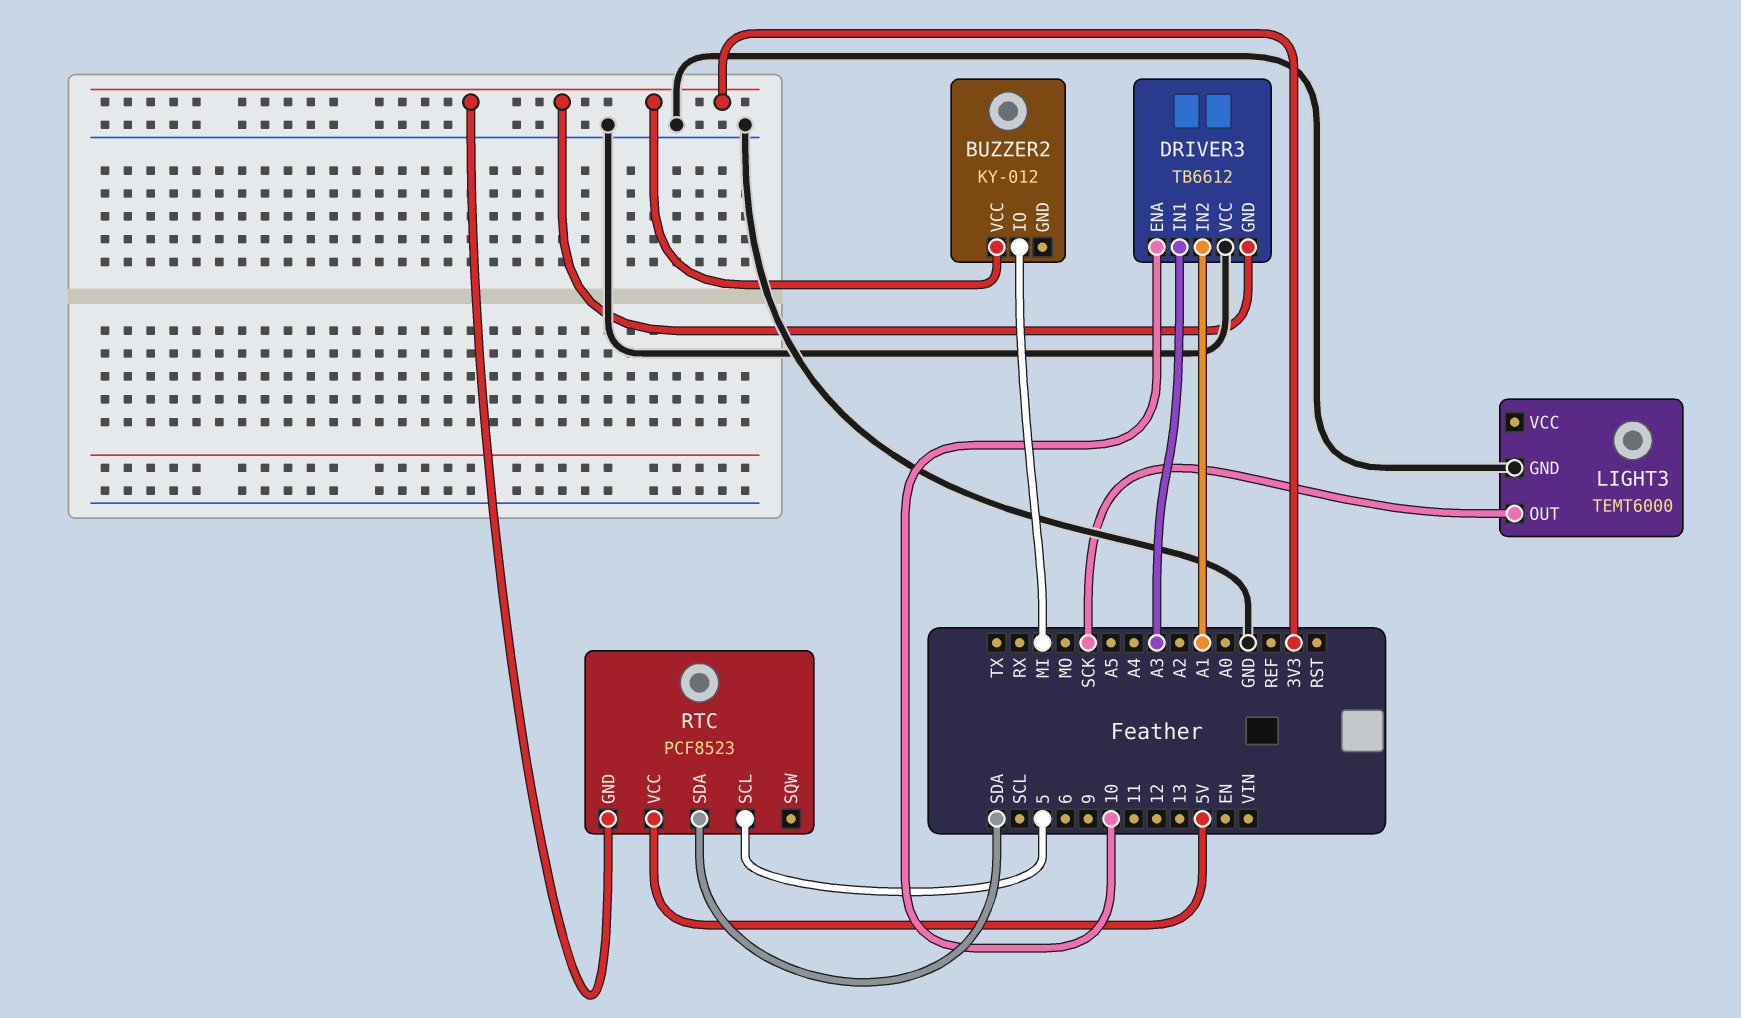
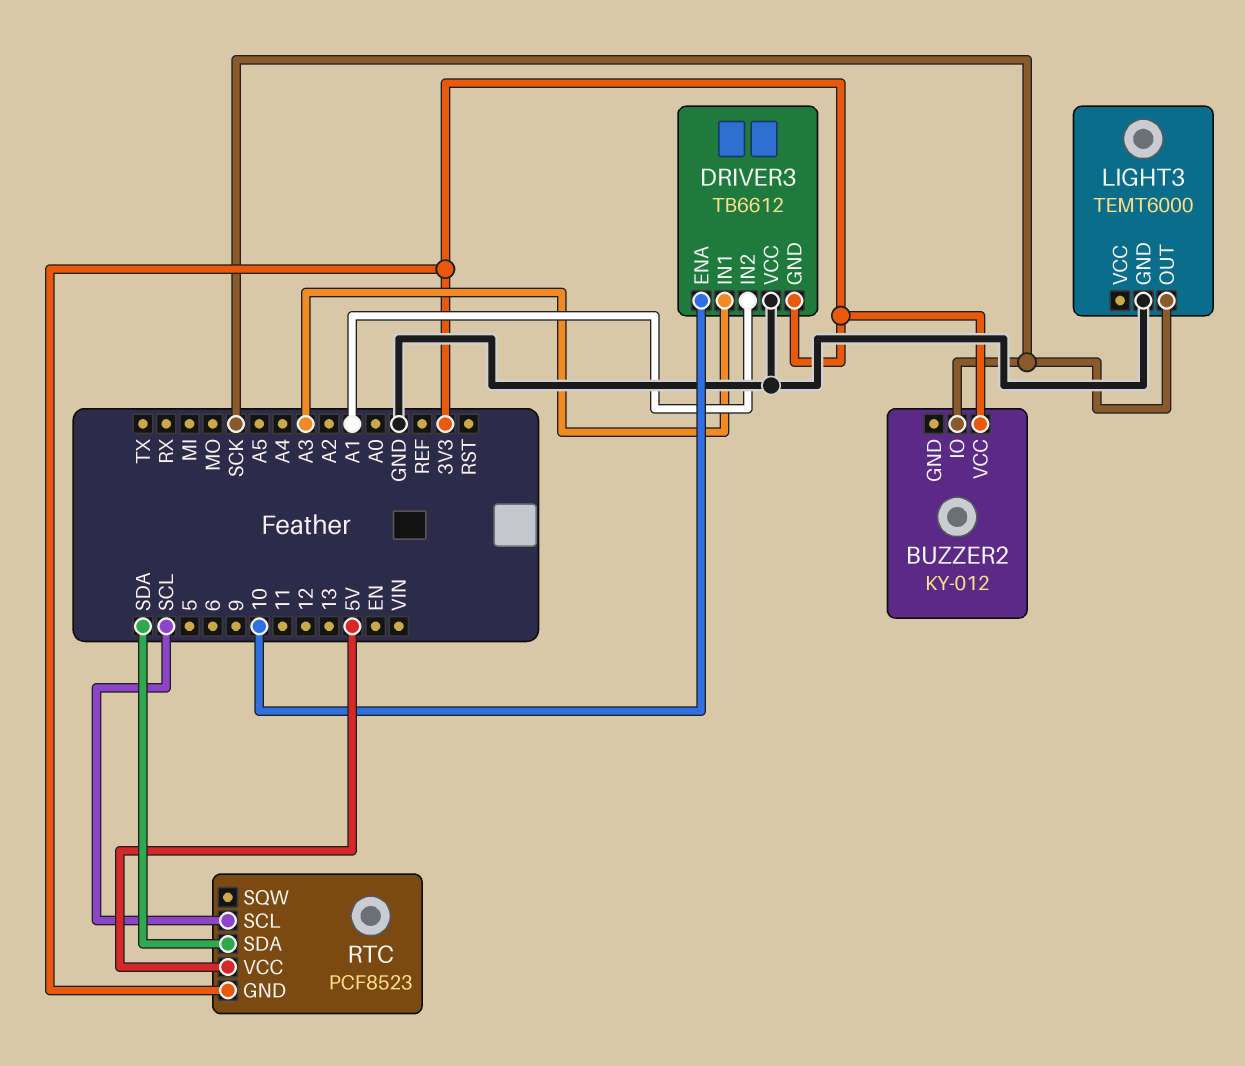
BUZZER2 pin IO: MI -> SCK
RTC pin SCL: 5 -> SCL

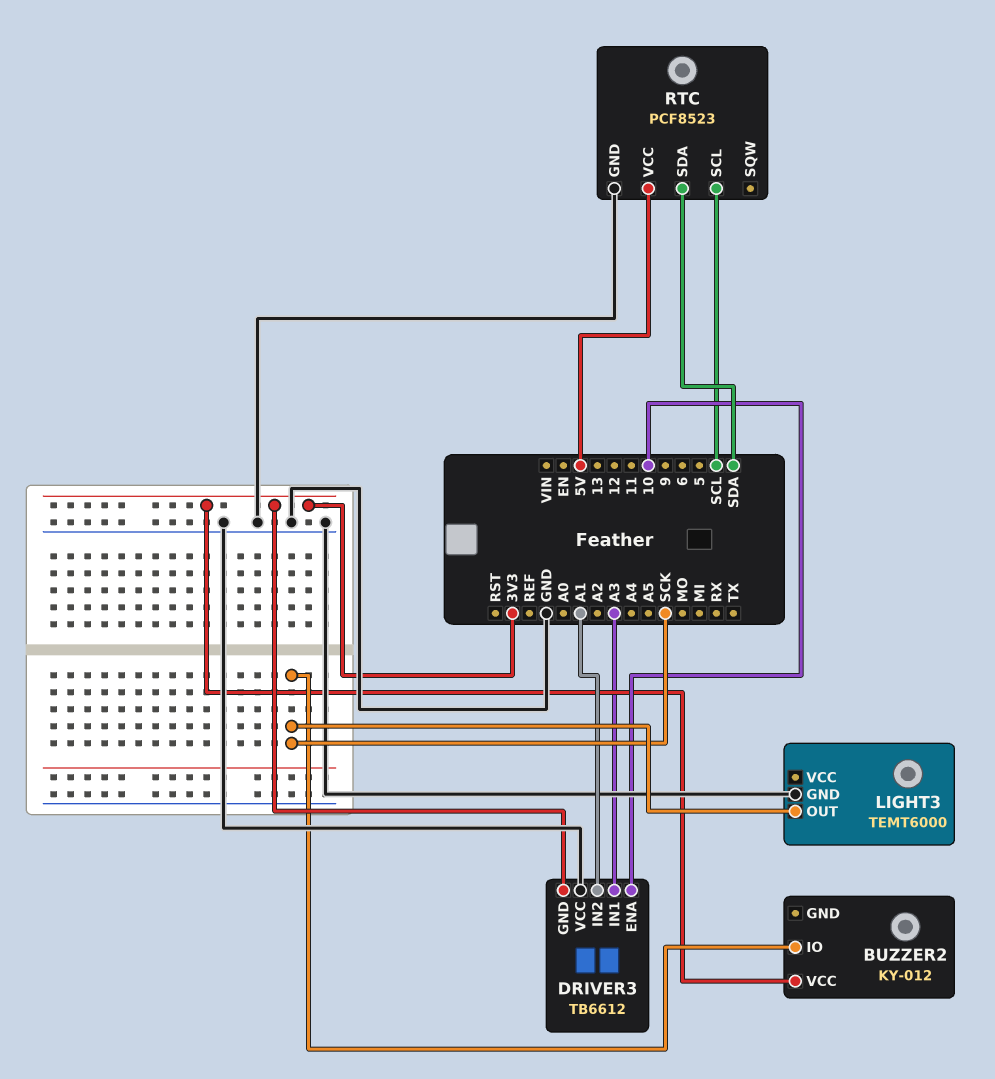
RTC pin GND: 3V3 -> GND

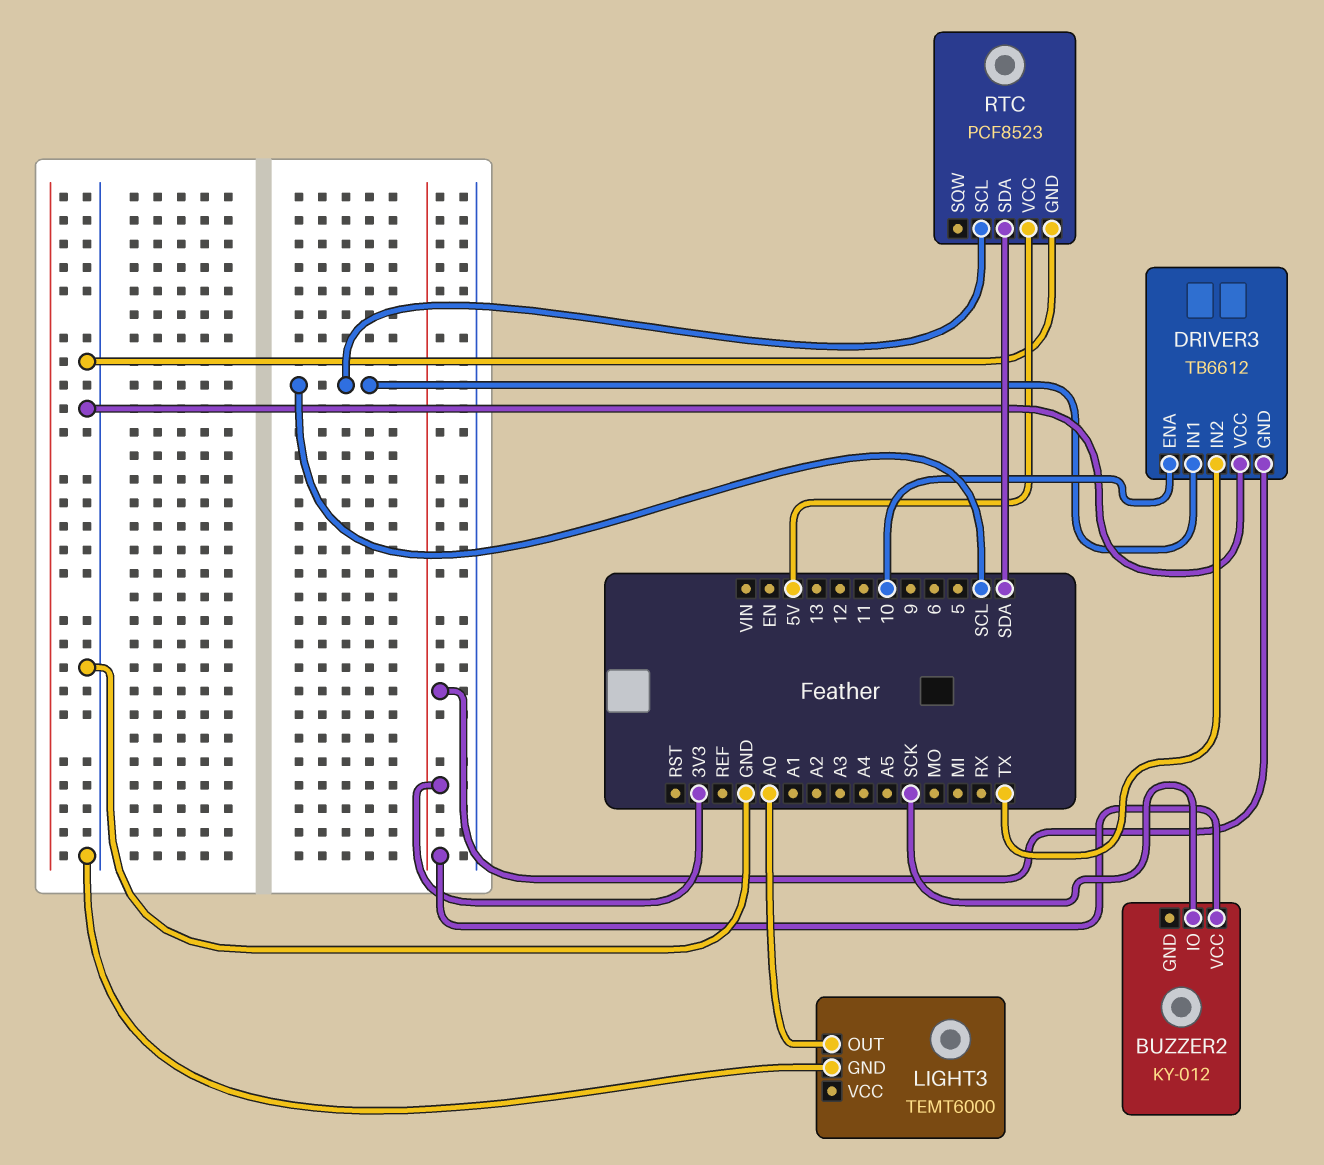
DRIVER3 pin IN1: A3 -> SCL
DRIVER3 pin IN2: A1 -> TX
LIGHT3 pin OUT: SCK -> A0

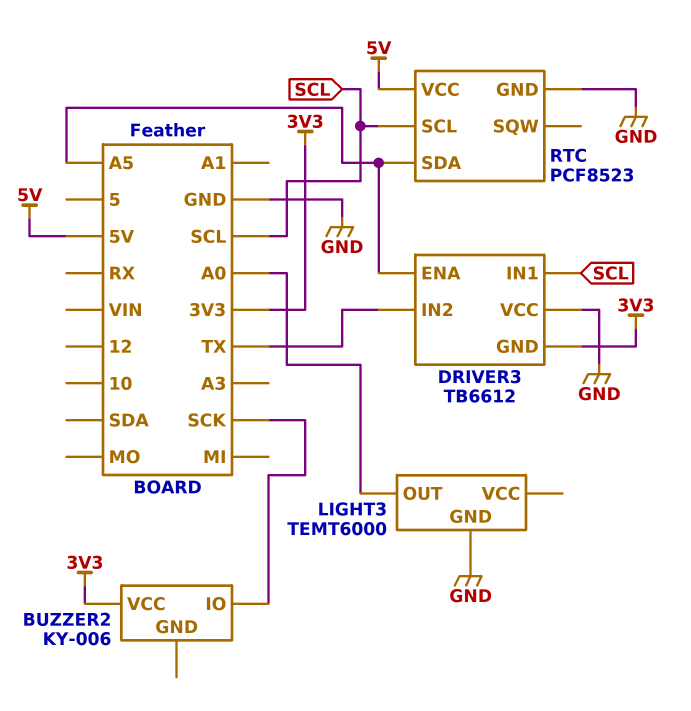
BUZZER2: KY-012 -> KY-006
DRIVER3 pin ENA: 10 -> A5
RTC pin SDA: SDA -> A5

